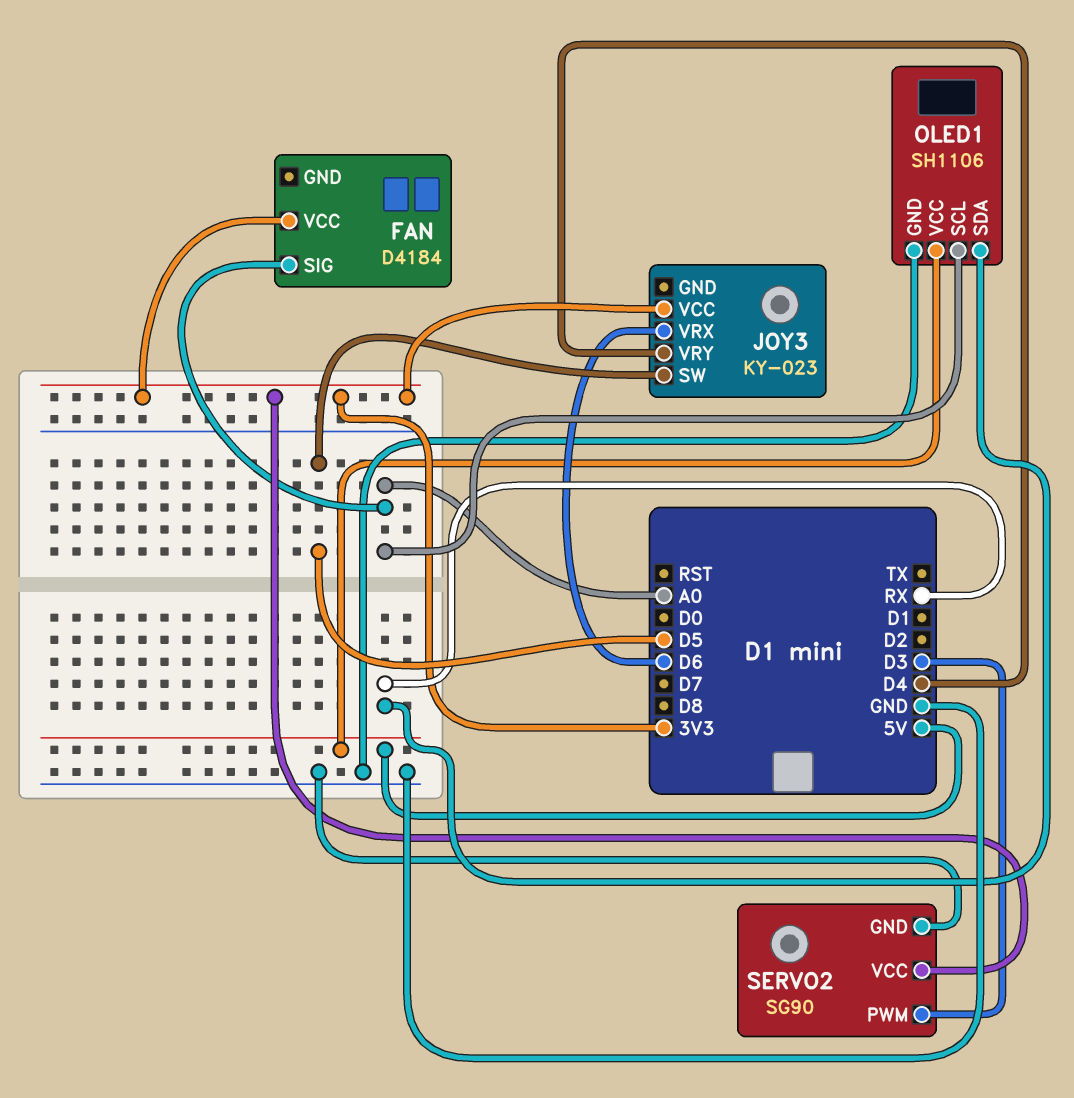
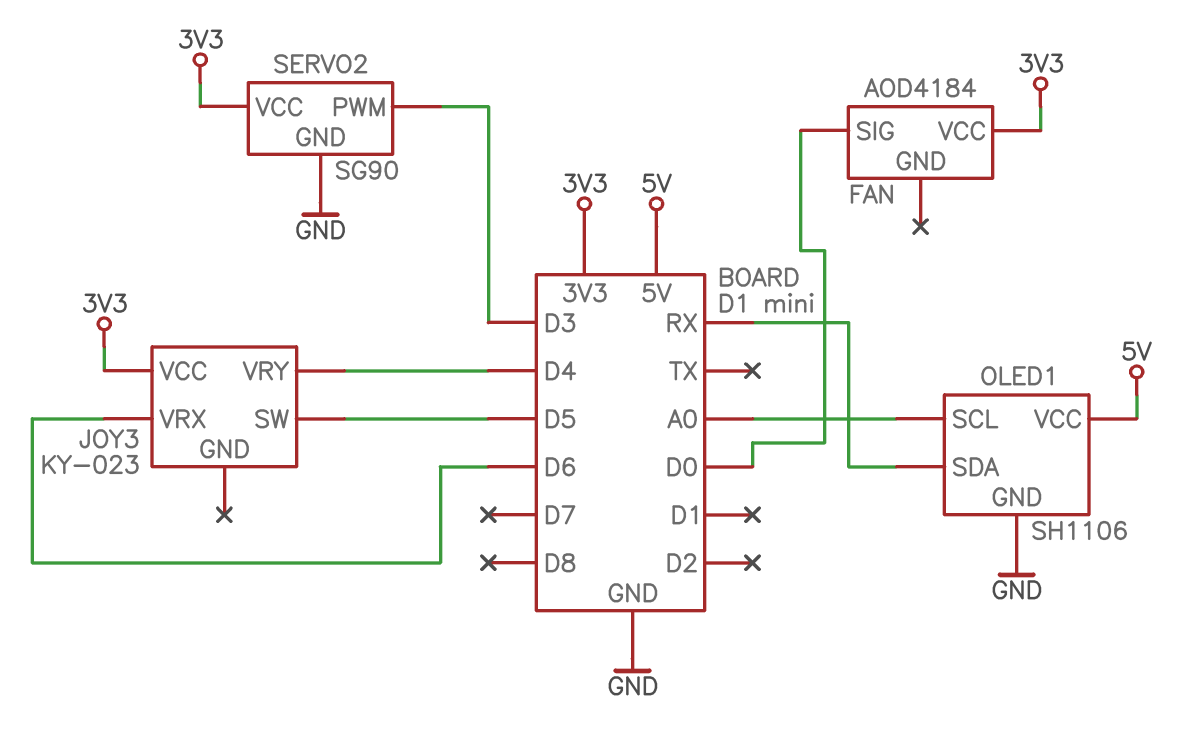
FAN: D4184 -> AOD4184
FAN pin SIG: A0 -> D0

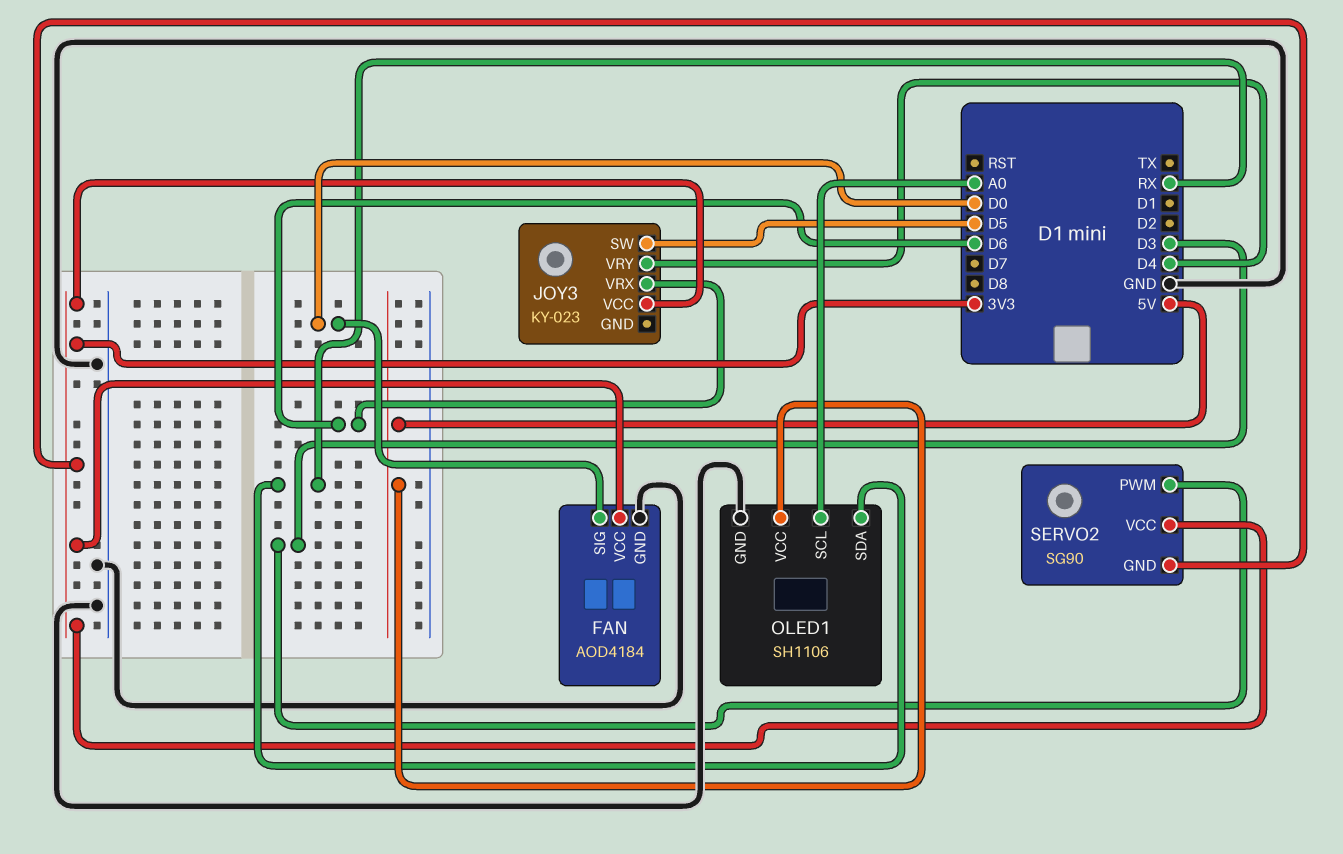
FAN pin GND: none -> GND
SERVO2 pin GND: GND -> 3V3

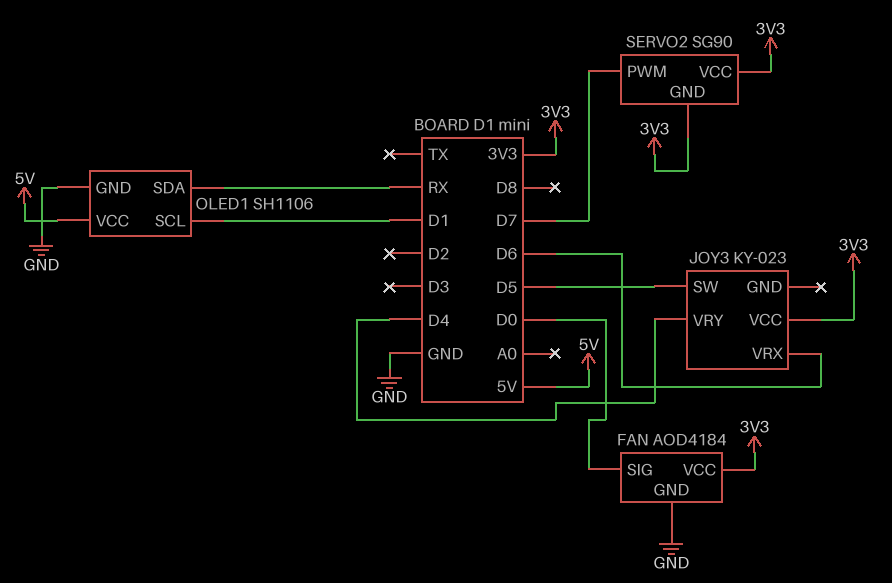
OLED1 pin SCL: A0 -> D1
SERVO2 pin PWM: D3 -> D7

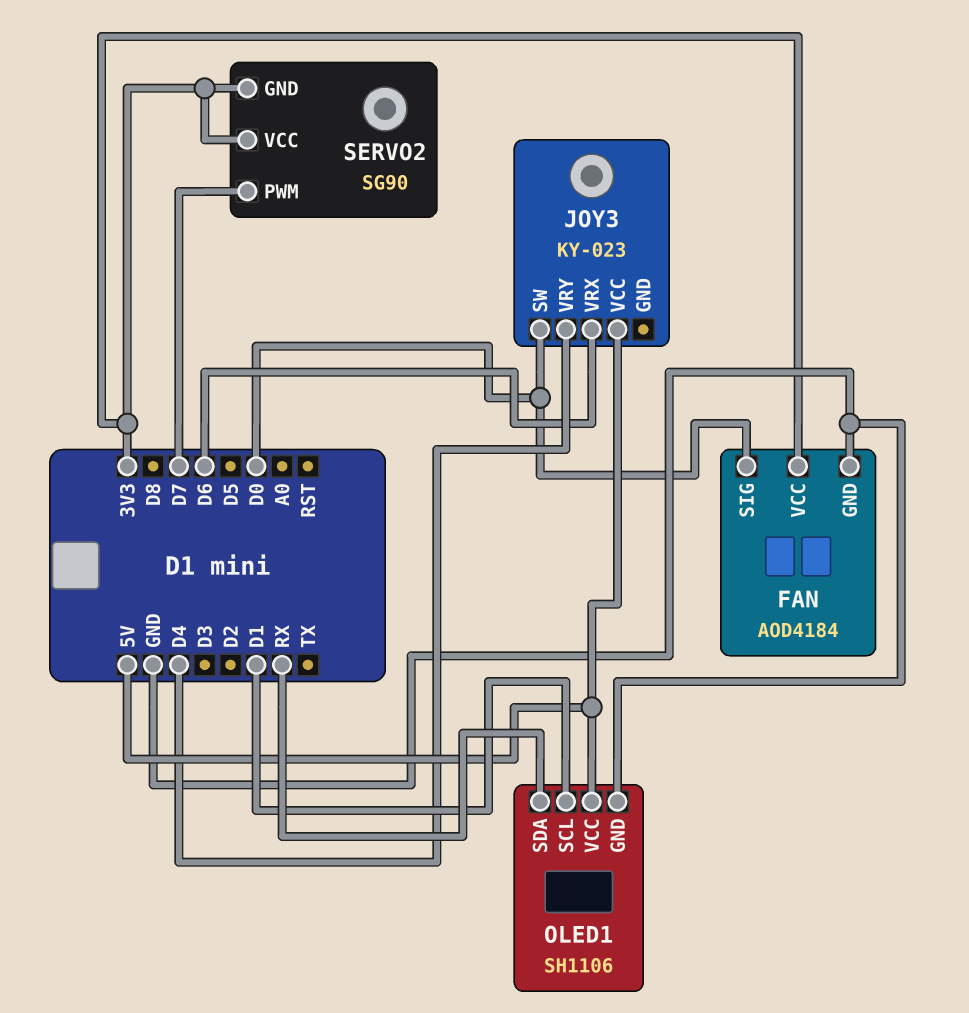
JOY3 pin SW: D5 -> D0
JOY3 pin VCC: 3V3 -> 5V

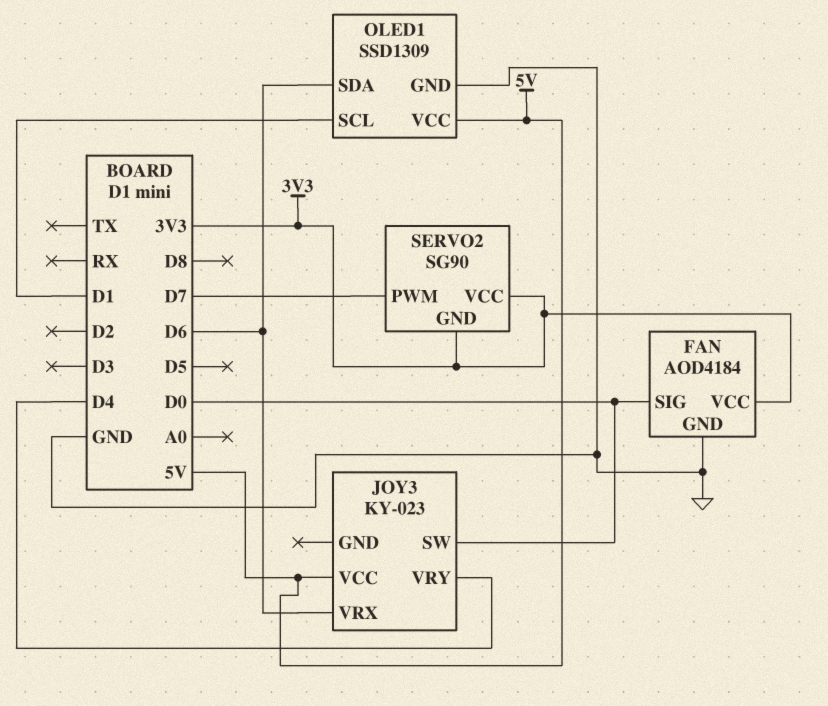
OLED1: SH1106 -> SSD1309
OLED1 pin SDA: RX -> D6

